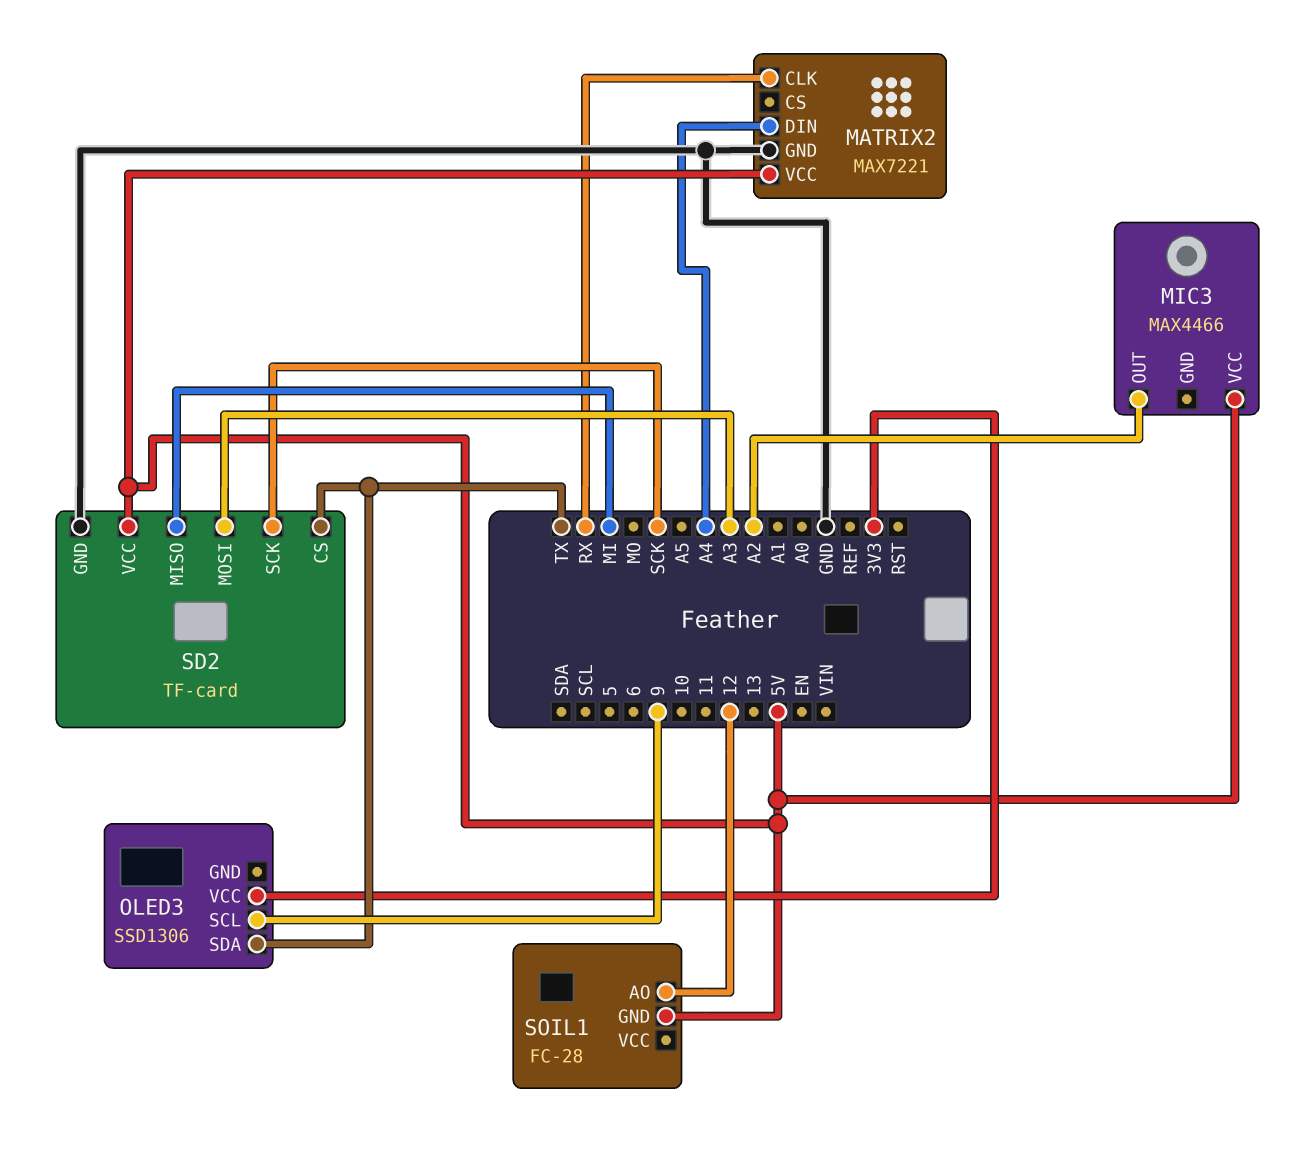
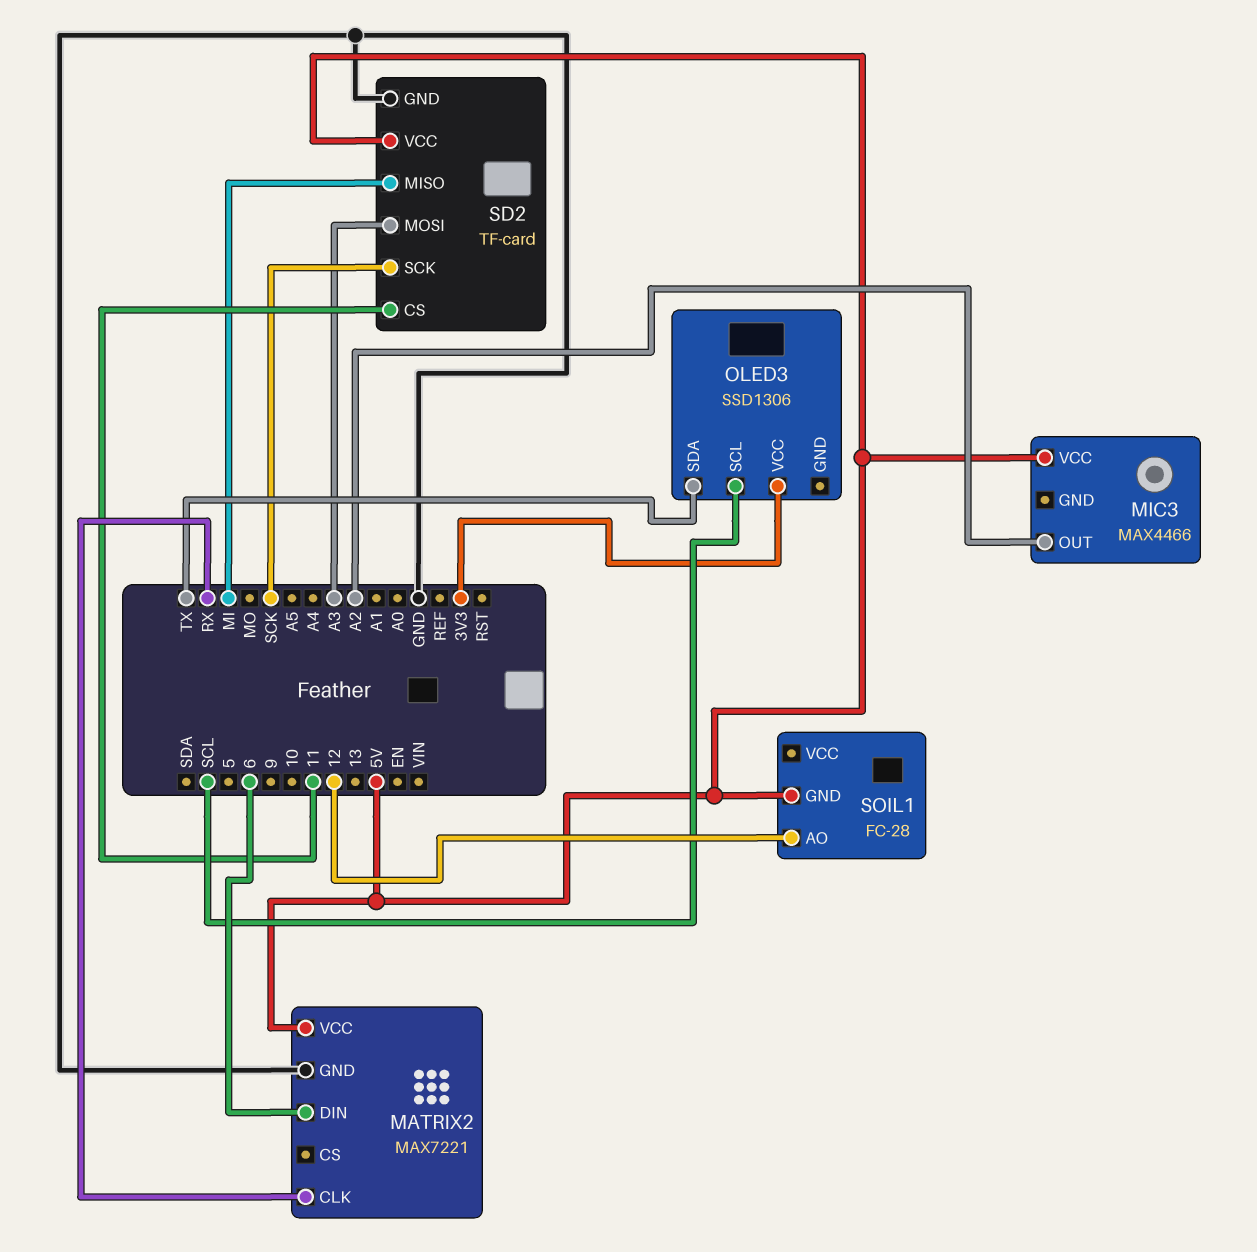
MATRIX2 pin DIN: A4 -> 6
OLED3 pin SCL: 9 -> SCL
SD2 pin CS: TX -> 11

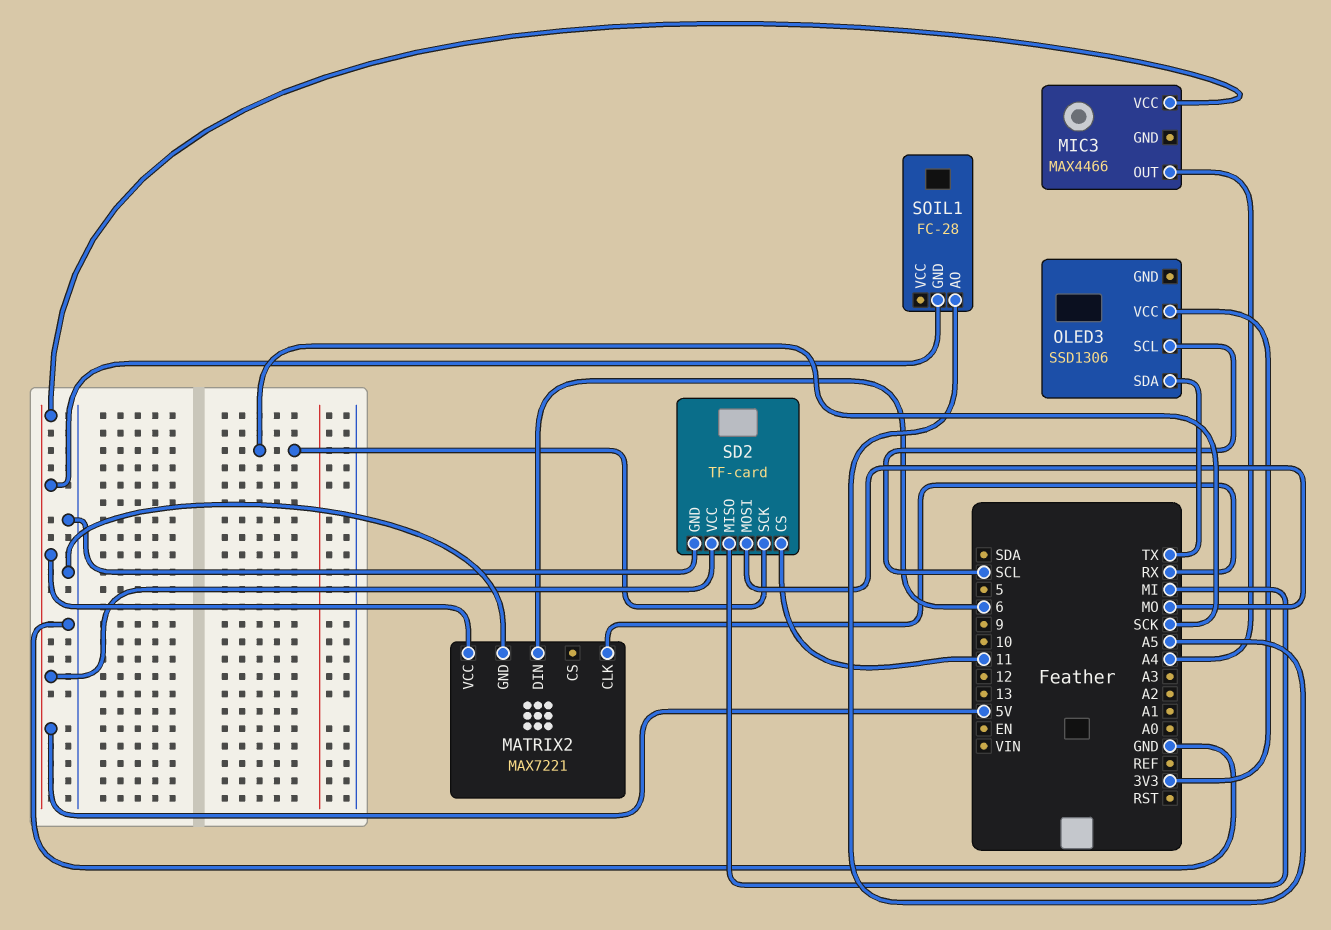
MIC3 pin OUT: A2 -> A4
SD2 pin MOSI: A3 -> MO
SOIL1 pin AO: 12 -> A5

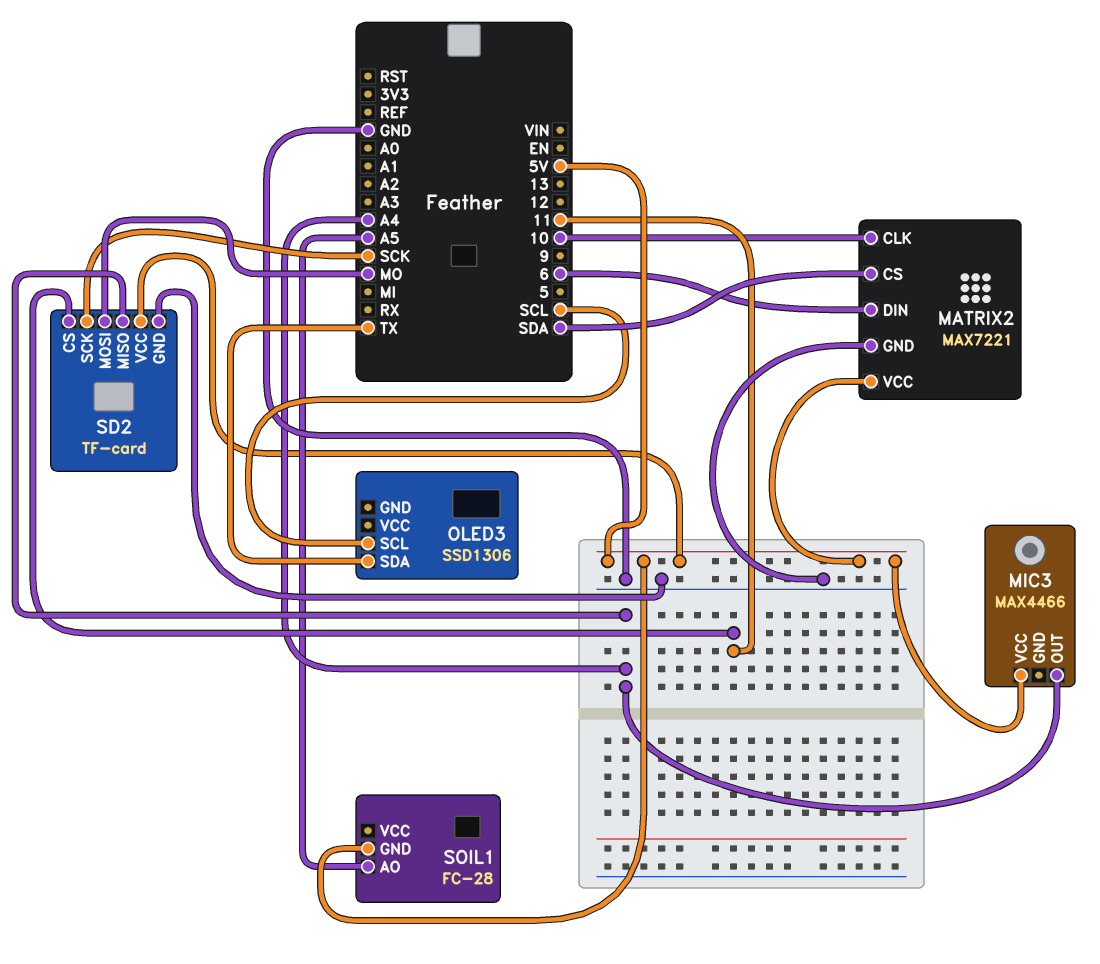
MATRIX2 pin CLK: RX -> 10
MATRIX2 pin CS: none -> SDA
OLED3 pin VCC: 3V3 -> none
SD2 pin MISO: MI -> A4

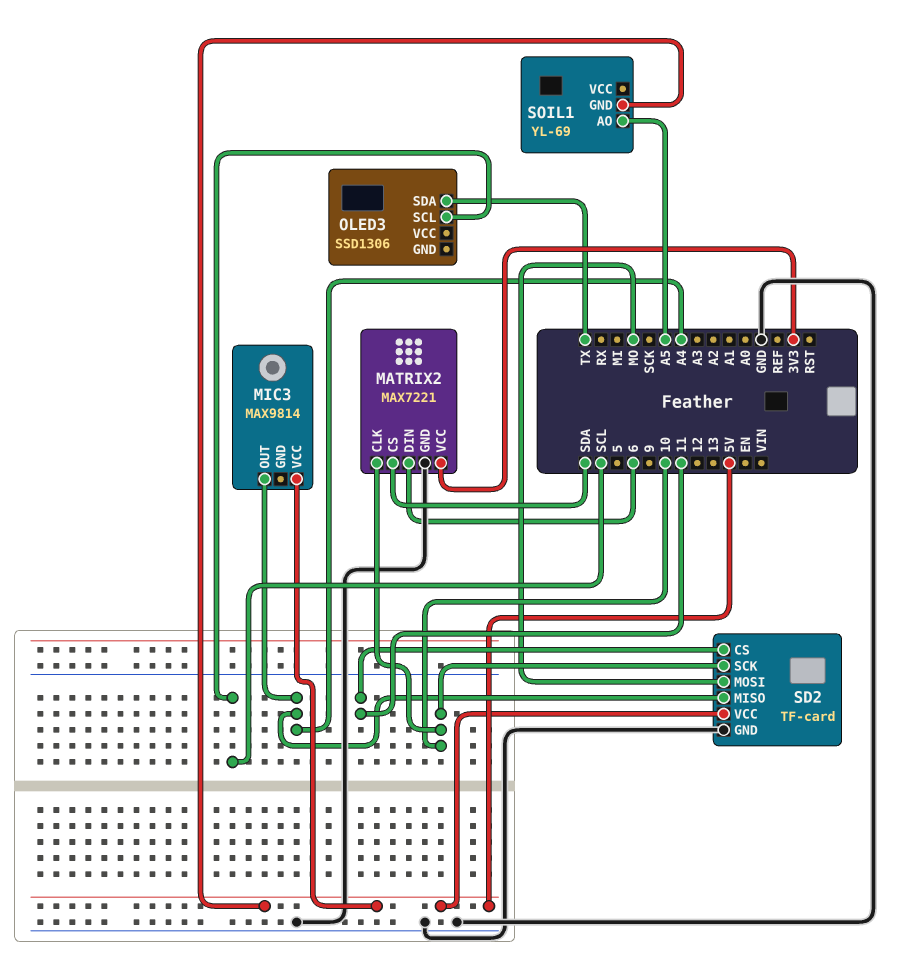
MATRIX2 pin VCC: 5V -> 3V3
MIC3: MAX4466 -> MAX9814
SD2 pin SCK: SCK -> 10
SOIL1: FC-28 -> YL-69

